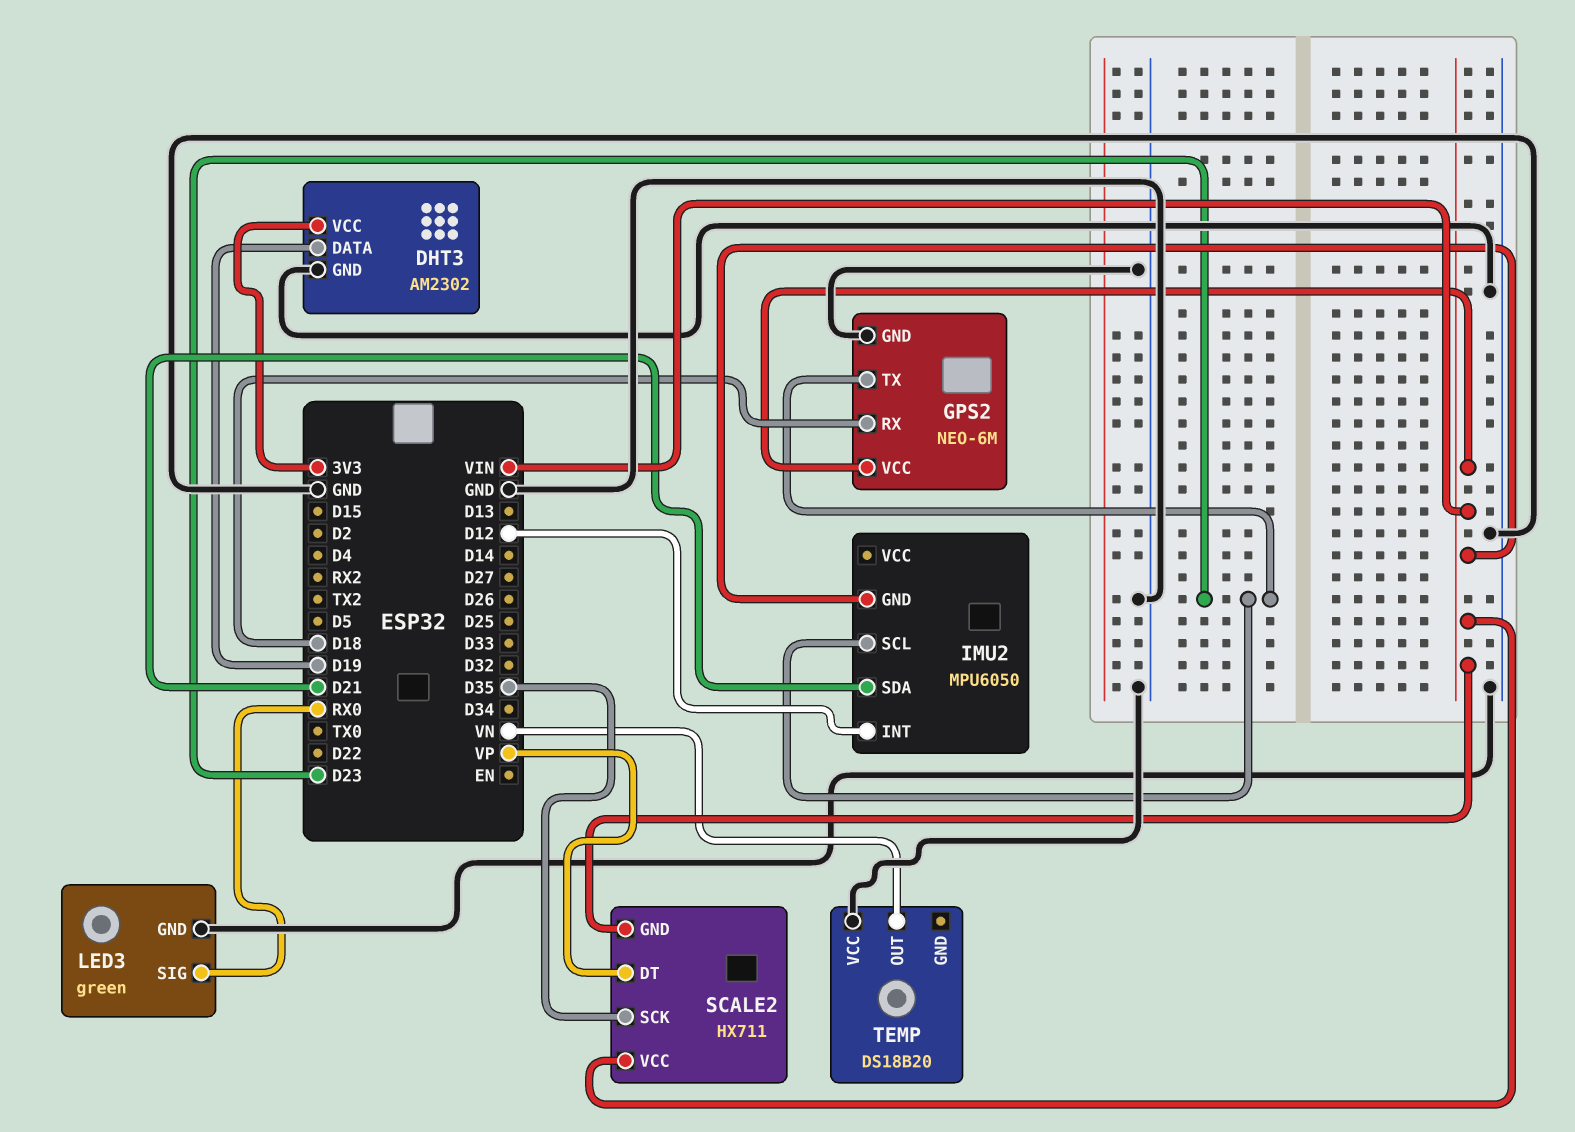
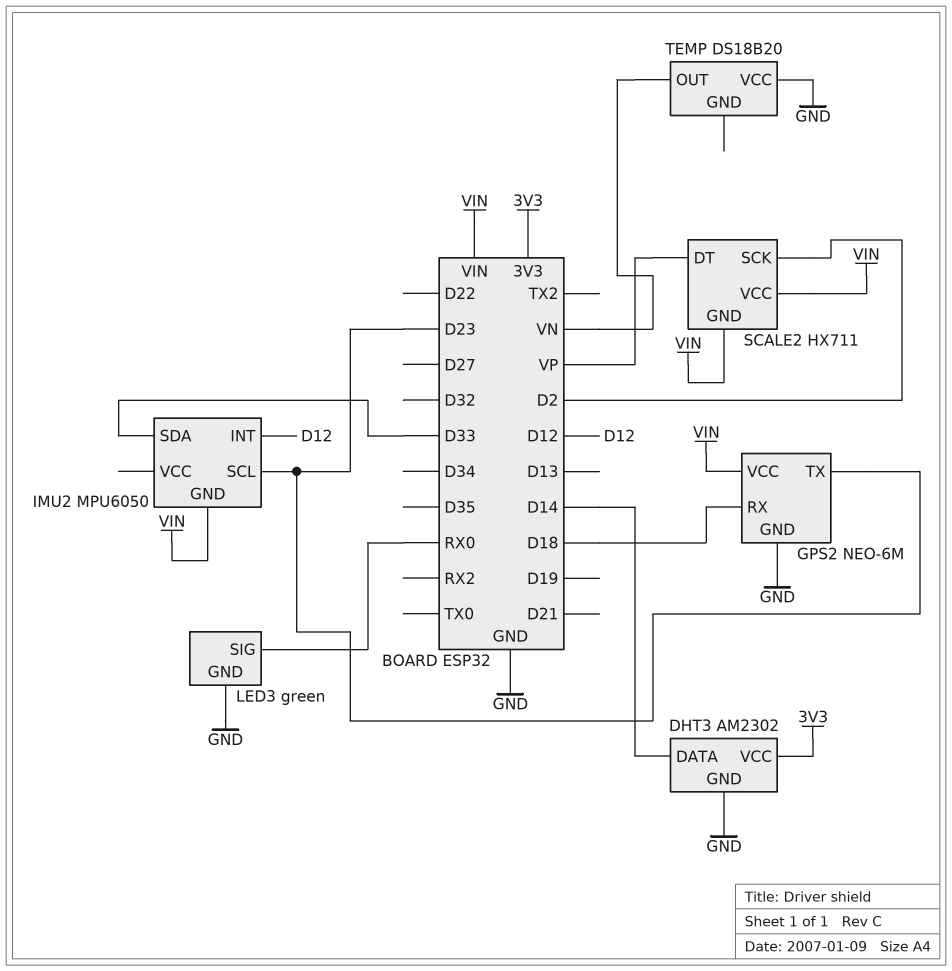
DHT3 pin DATA: D19 -> D14
IMU2 pin SDA: D21 -> D33
SCALE2 pin SCK: D35 -> D2

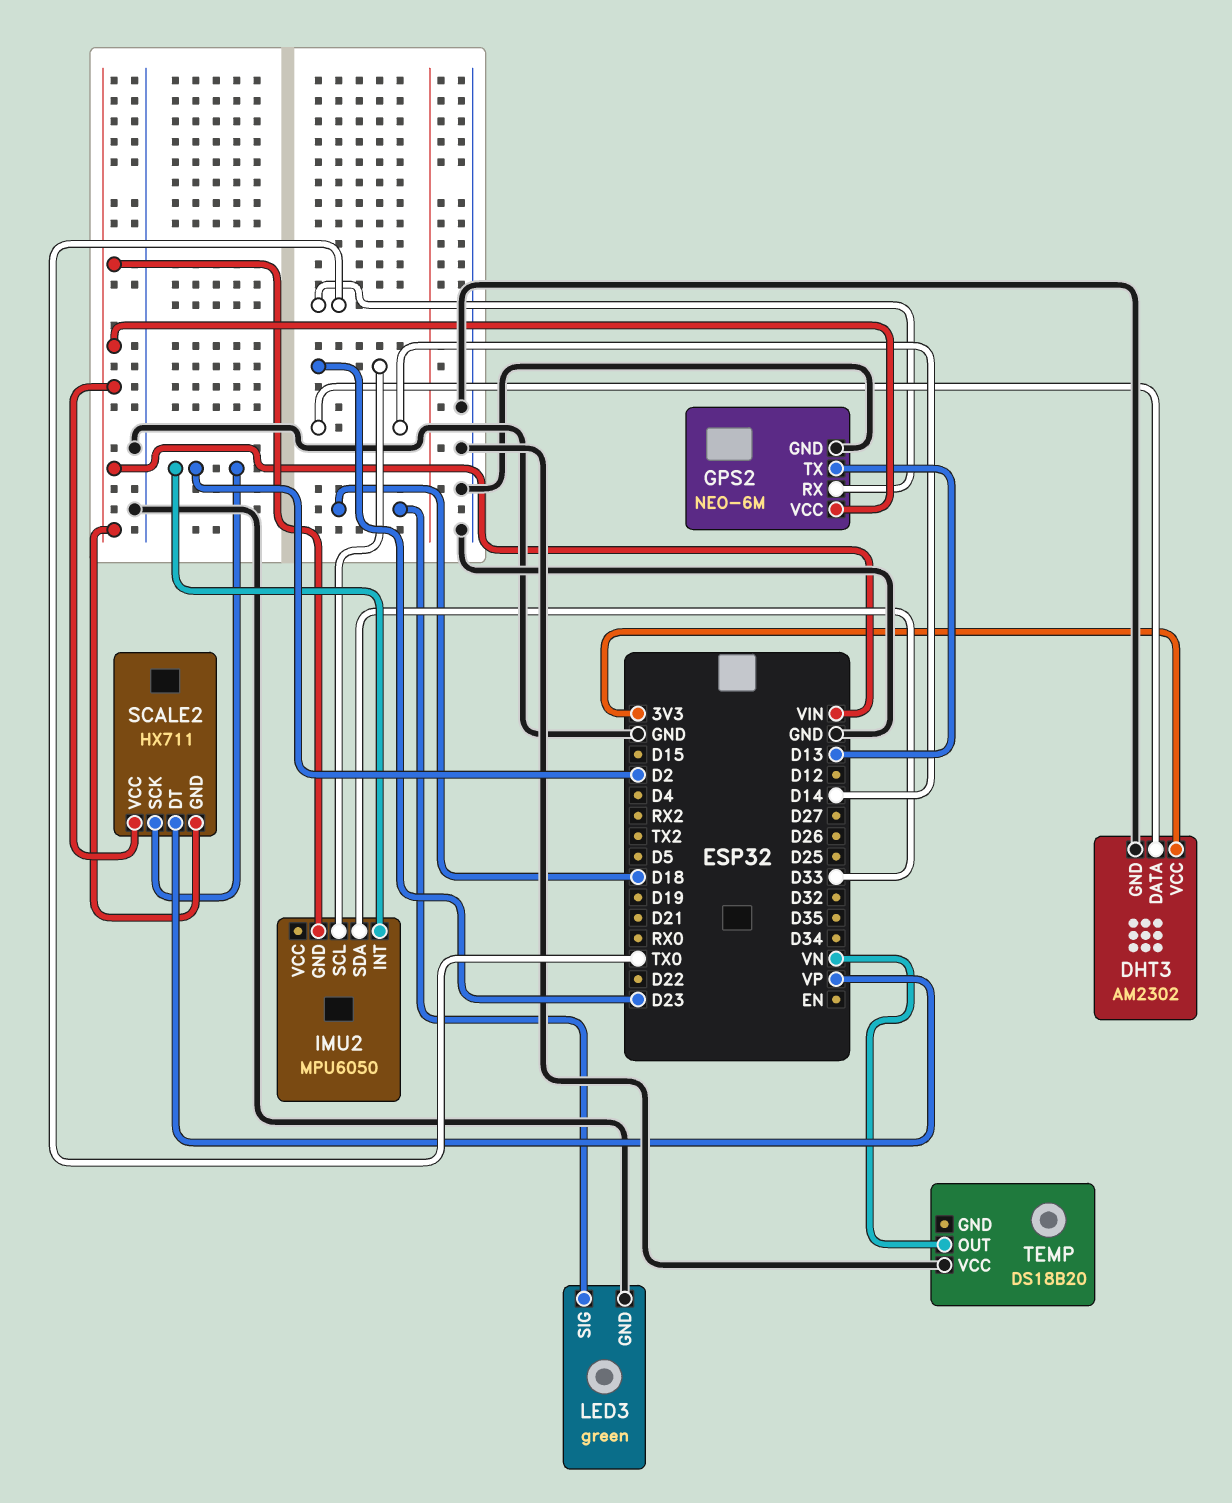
GPS2 pin RX: D18 -> TX0
GPS2 pin TX: D23 -> D13
IMU2 pin INT: D12 -> D2
LED3 pin SIG: RX0 -> D18

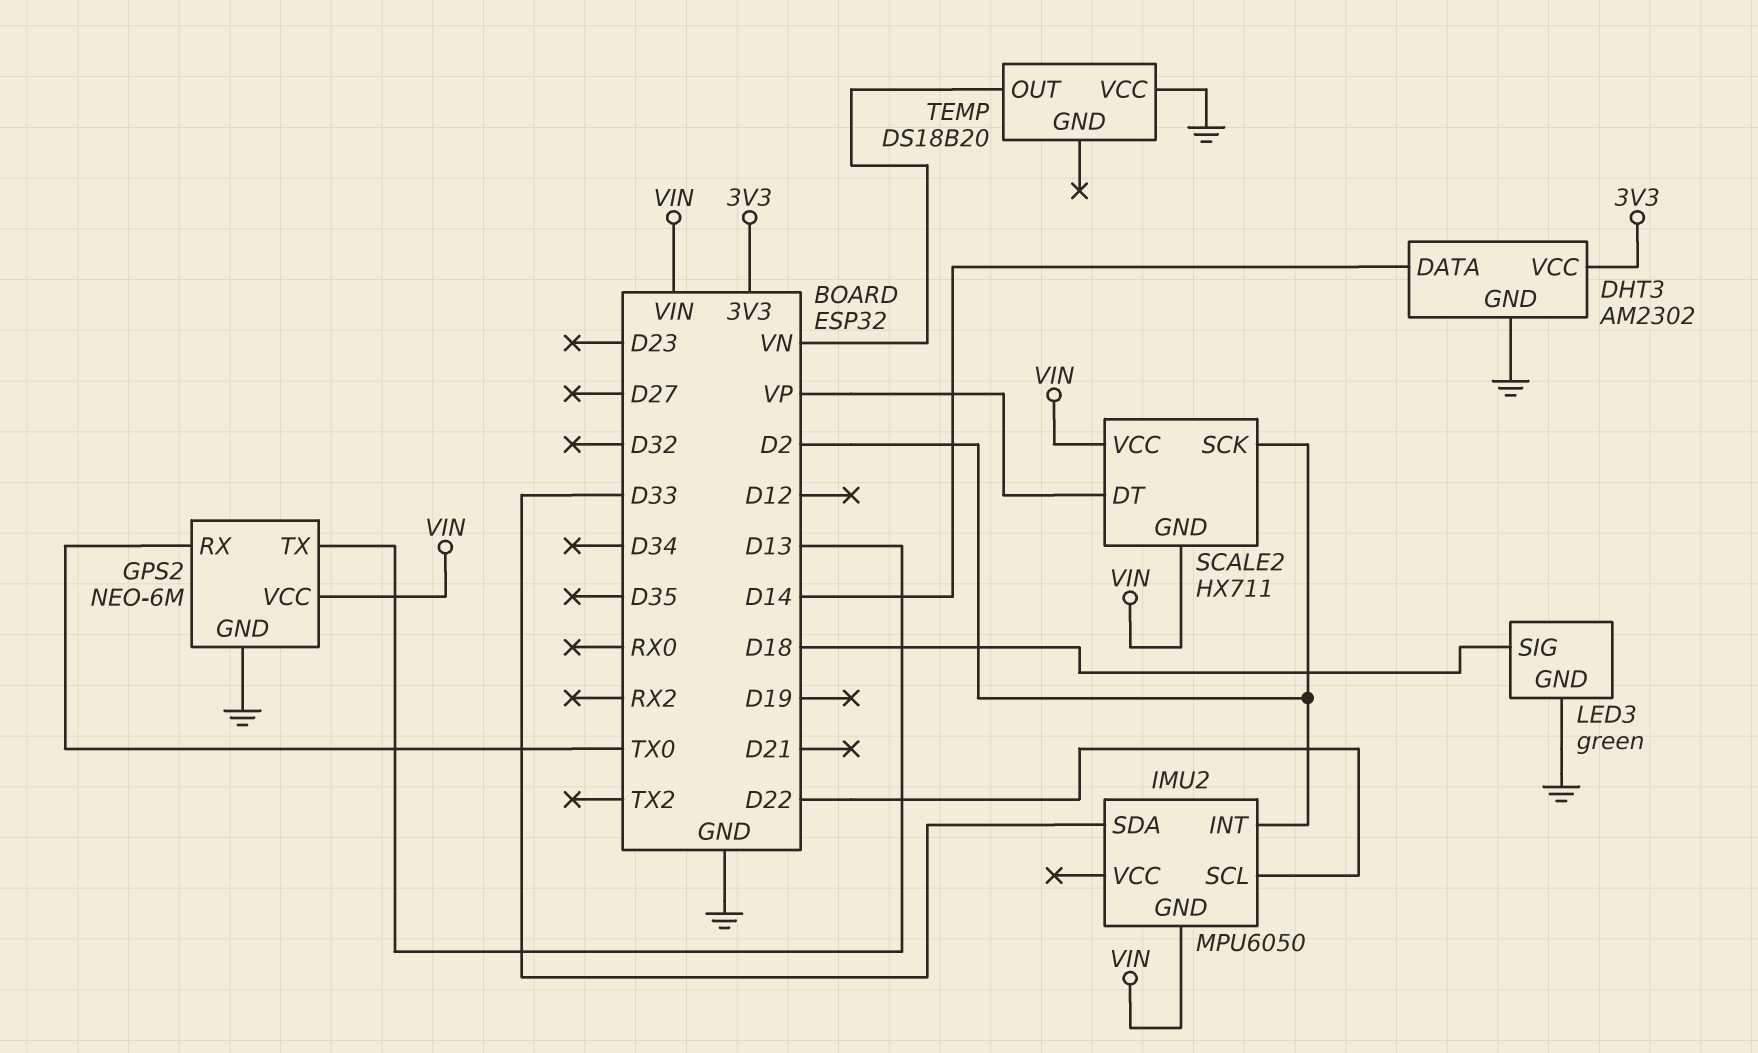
IMU2 pin SCL: D23 -> D22

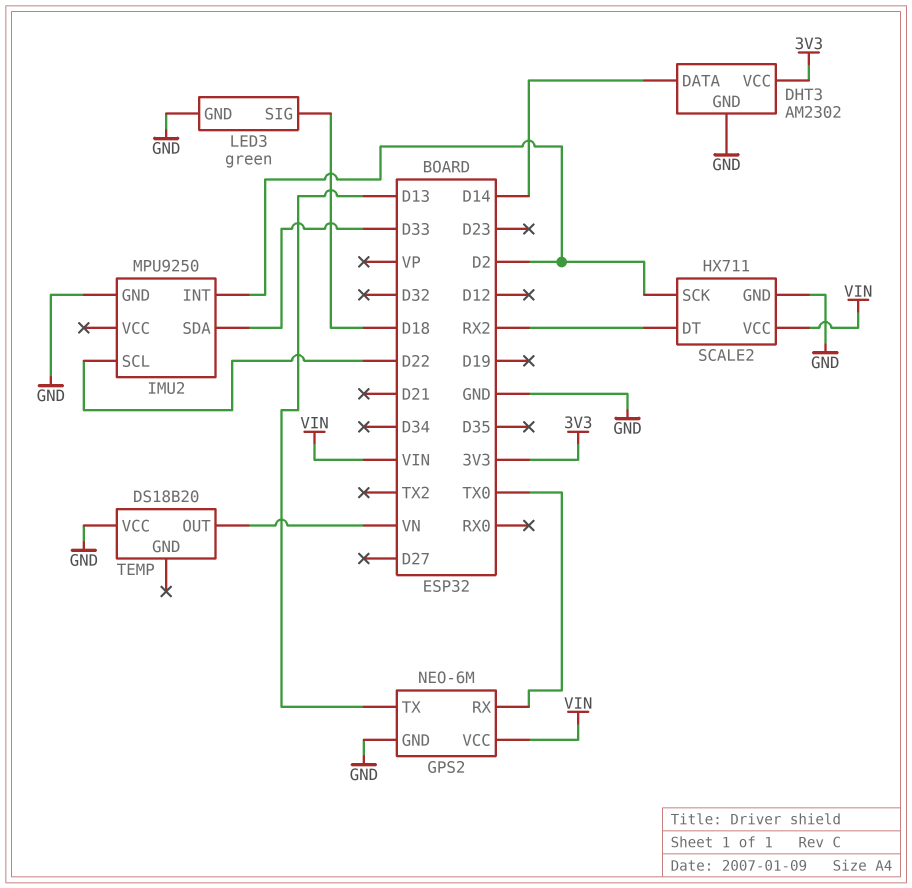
IMU2: MPU6050 -> MPU9250
IMU2 pin GND: VIN -> GND
SCALE2 pin DT: VP -> RX2
SCALE2 pin GND: VIN -> GND

